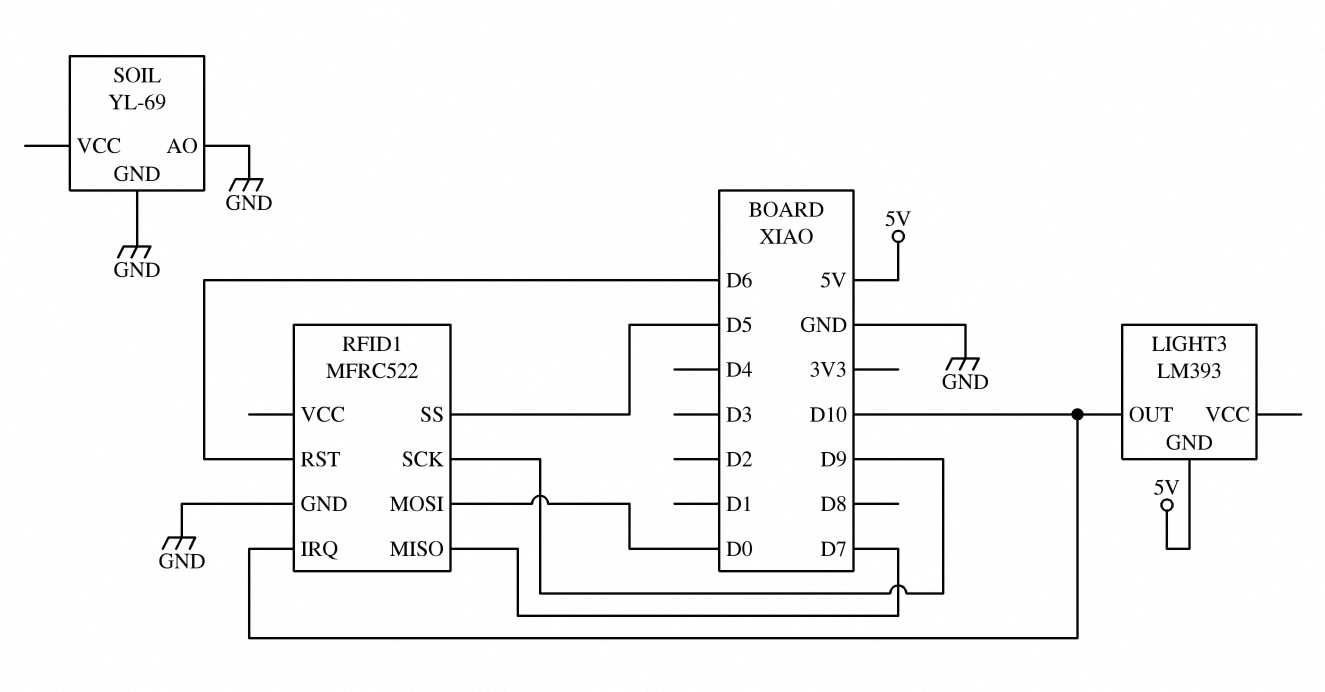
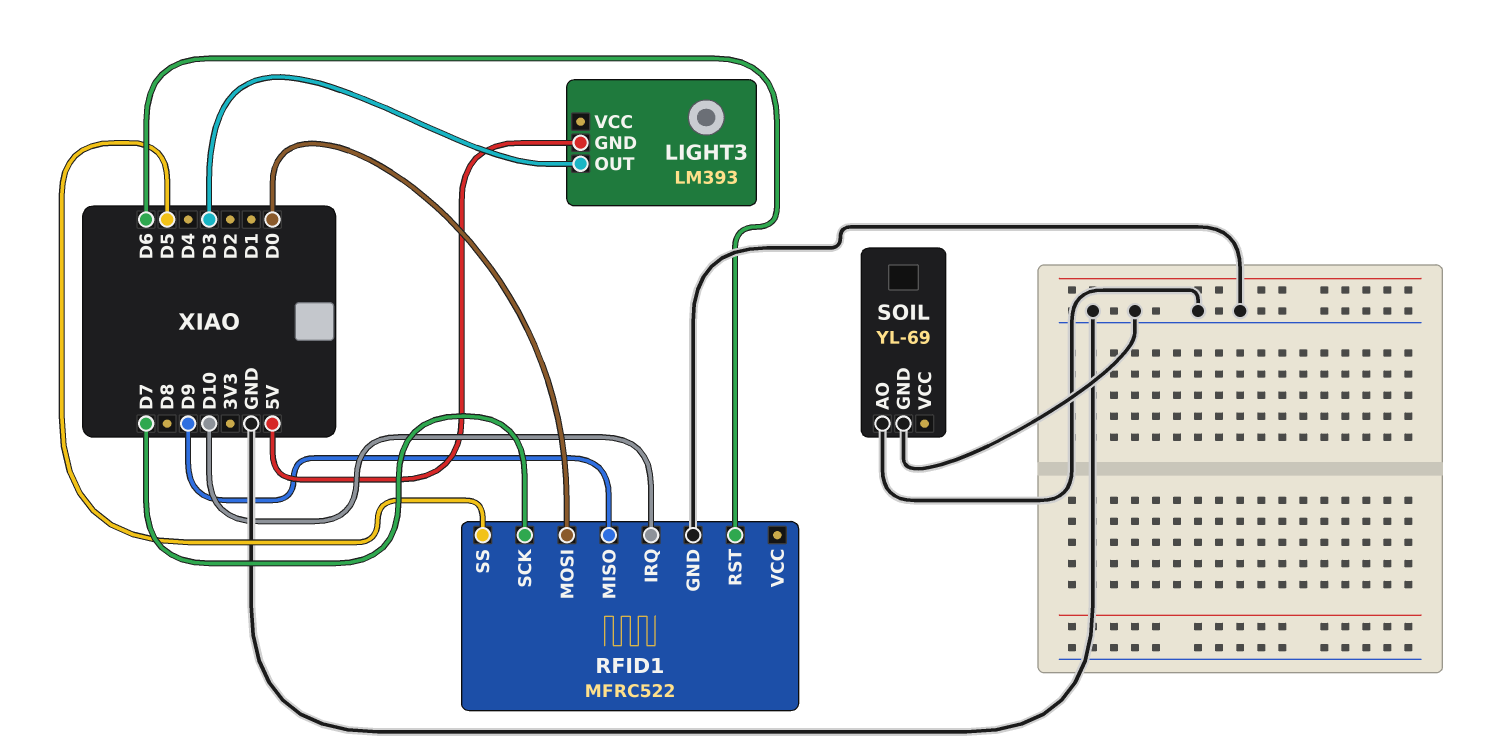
LIGHT3 pin OUT: D10 -> D3
RFID1 pin MISO: D7 -> D9
RFID1 pin SCK: D9 -> D7

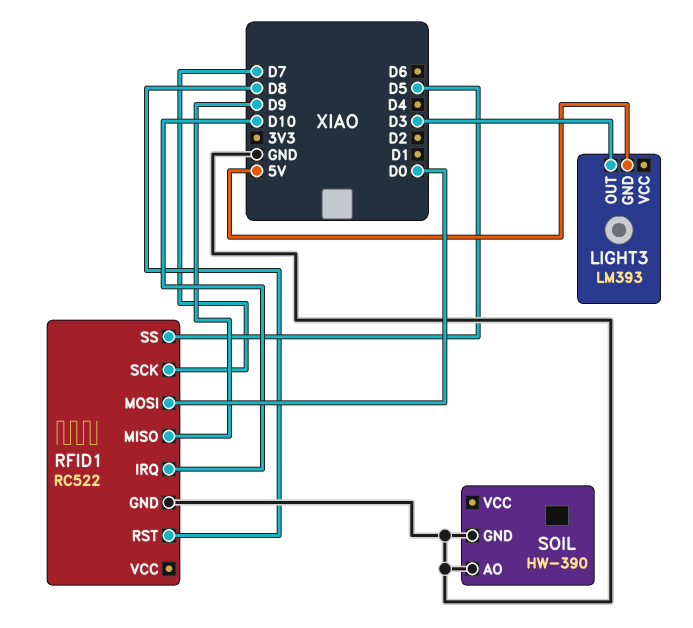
RFID1: MFRC522 -> RC522
RFID1 pin RST: D6 -> D8
SOIL: YL-69 -> HW-390

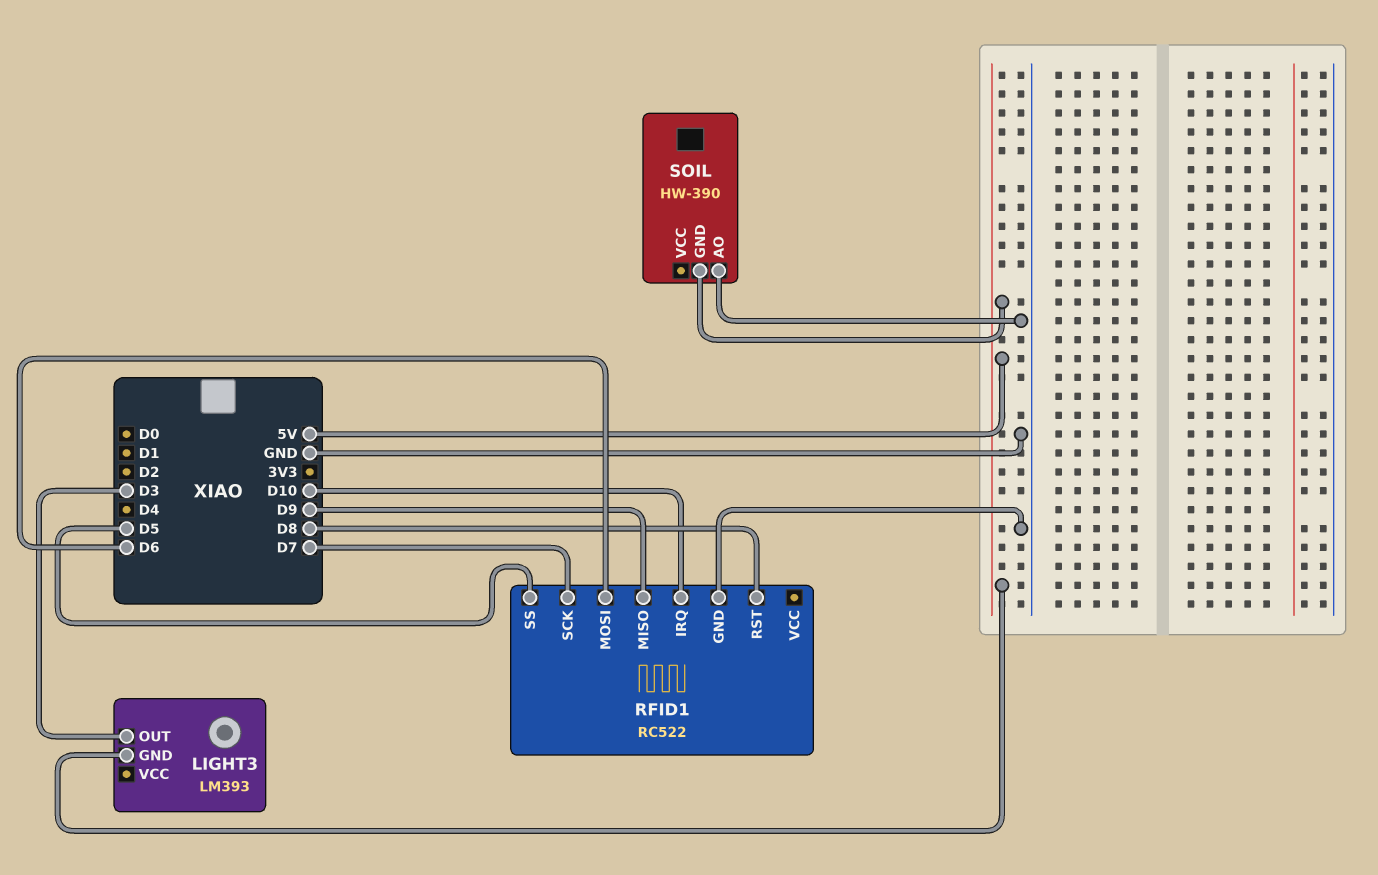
RFID1 pin MOSI: D0 -> D6
SOIL pin GND: GND -> 5V

